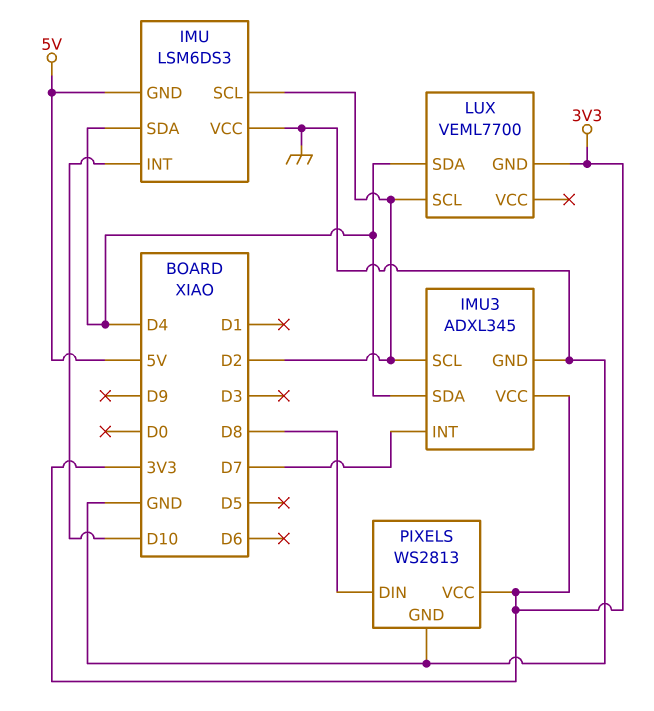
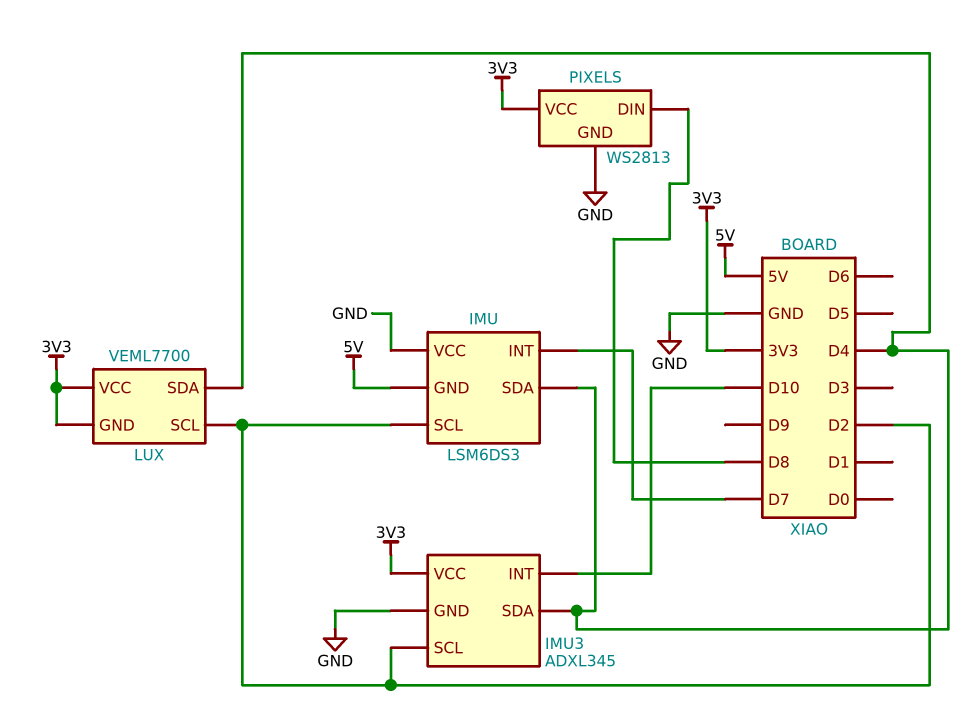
IMU pin INT: D10 -> D7
IMU3 pin INT: D7 -> D10
LUX pin VCC: none -> 3V3

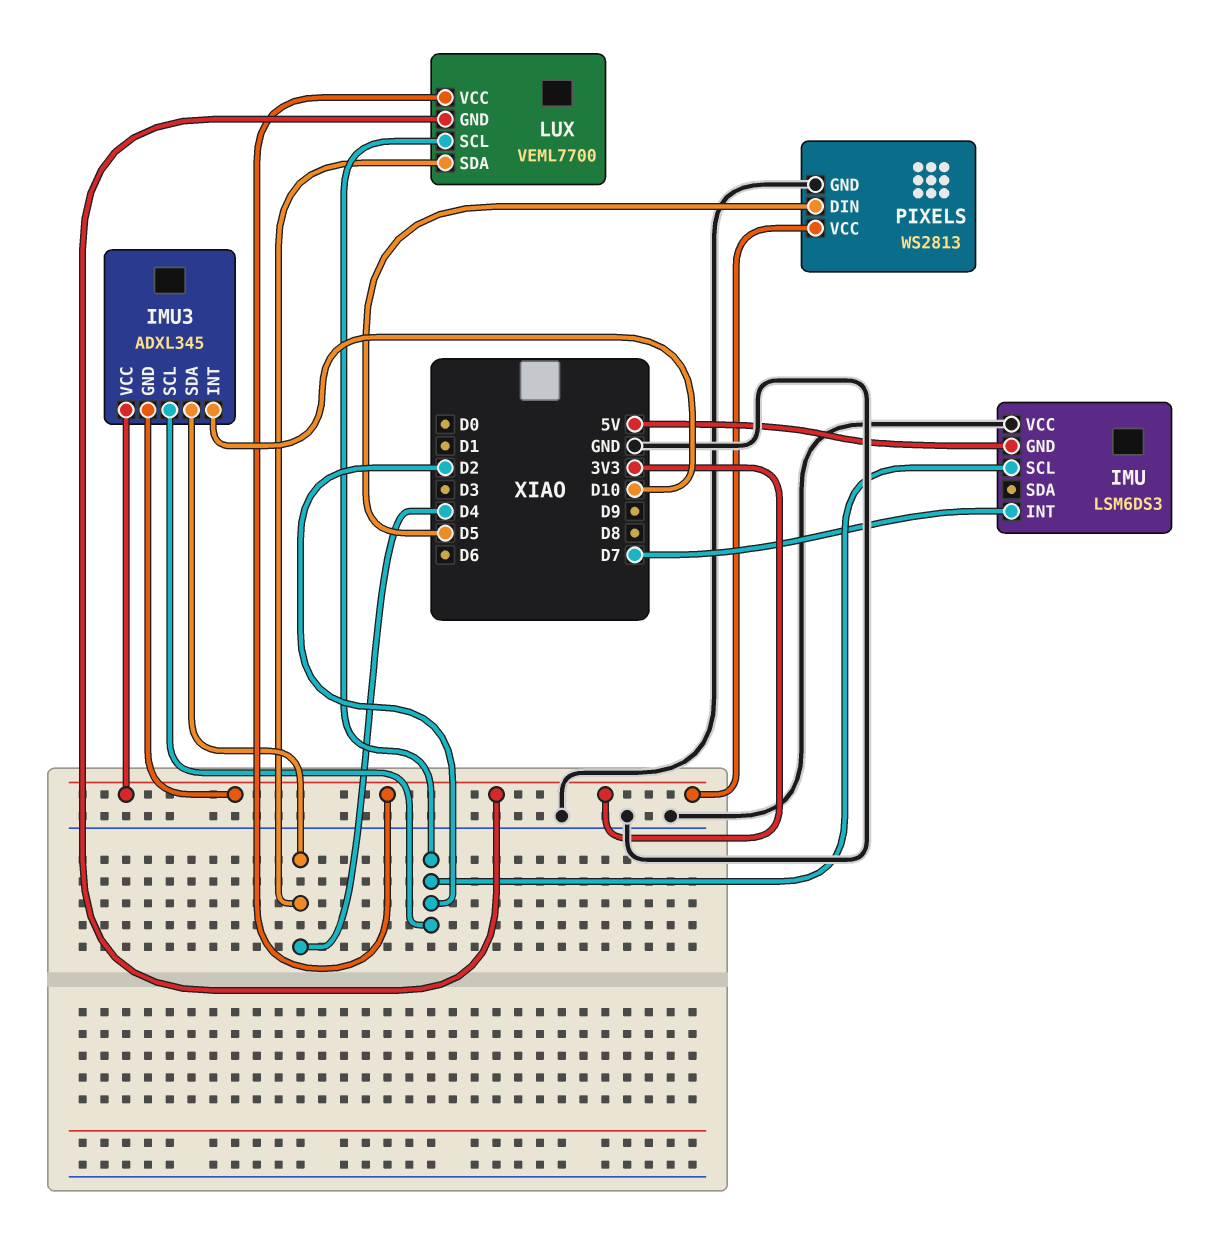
IMU pin SDA: D4 -> none
IMU3 pin GND: GND -> 3V3
PIXELS pin DIN: D8 -> D5

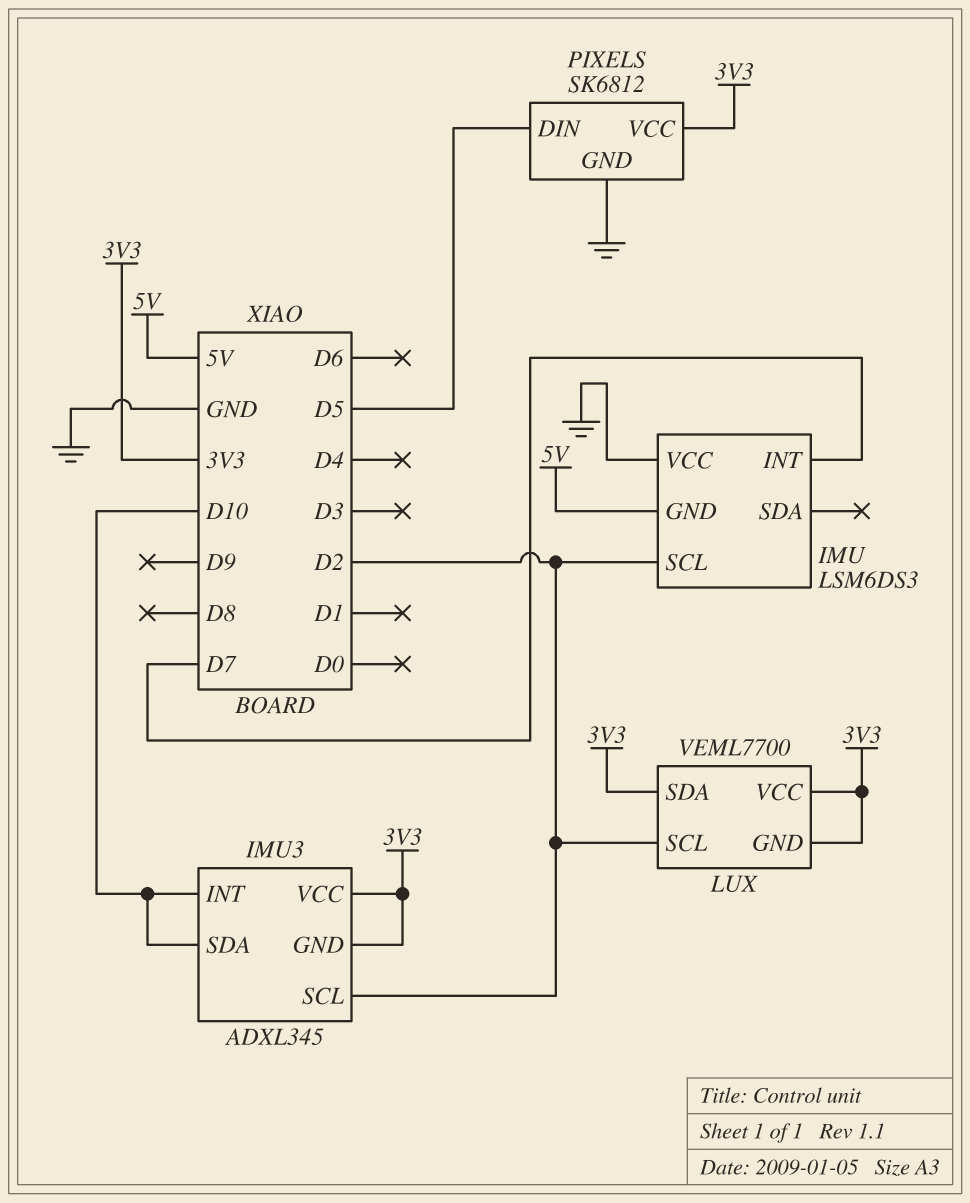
IMU3 pin SDA: D4 -> D10
LUX pin SDA: D4 -> 3V3
PIXELS: WS2813 -> SK6812

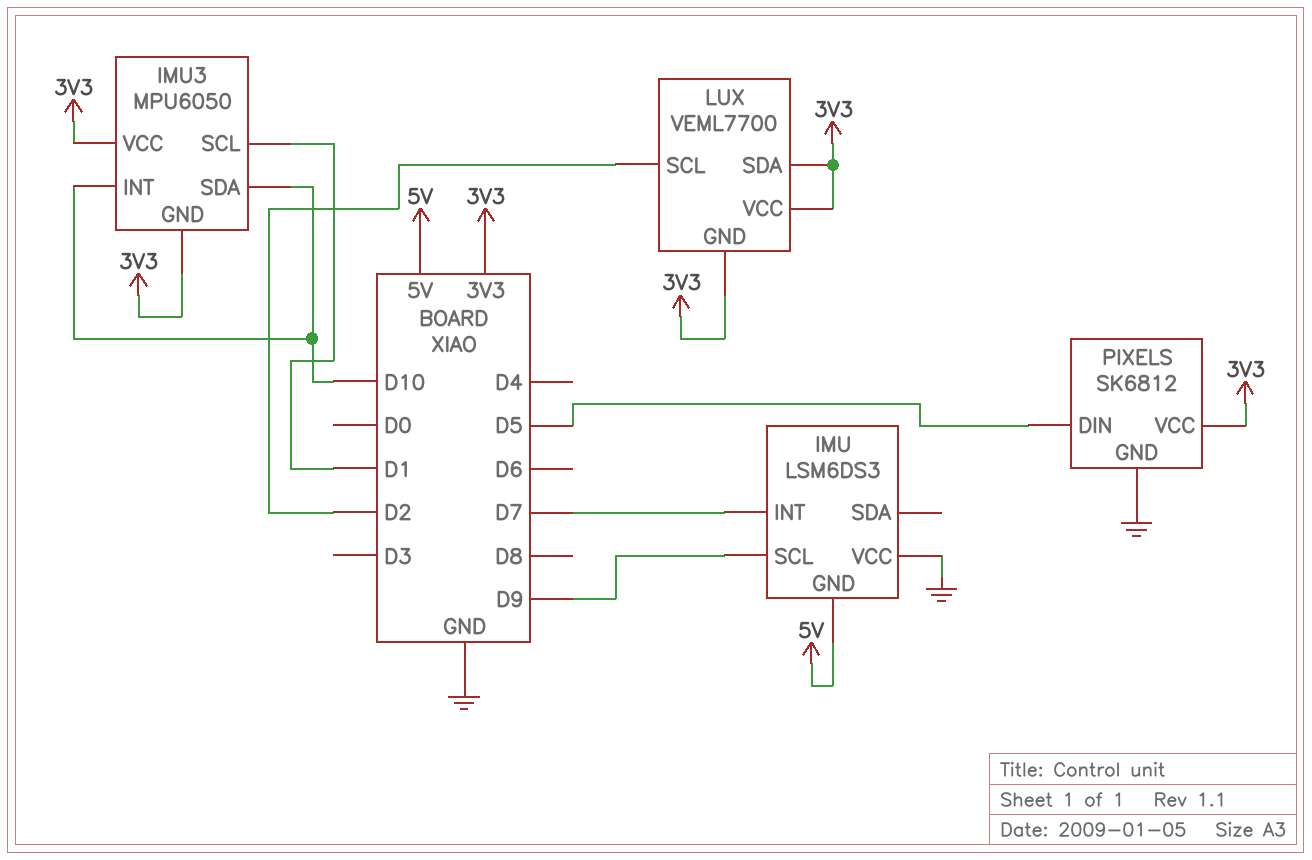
IMU pin SCL: D2 -> D9
IMU3: ADXL345 -> MPU6050
IMU3 pin SCL: D2 -> D1

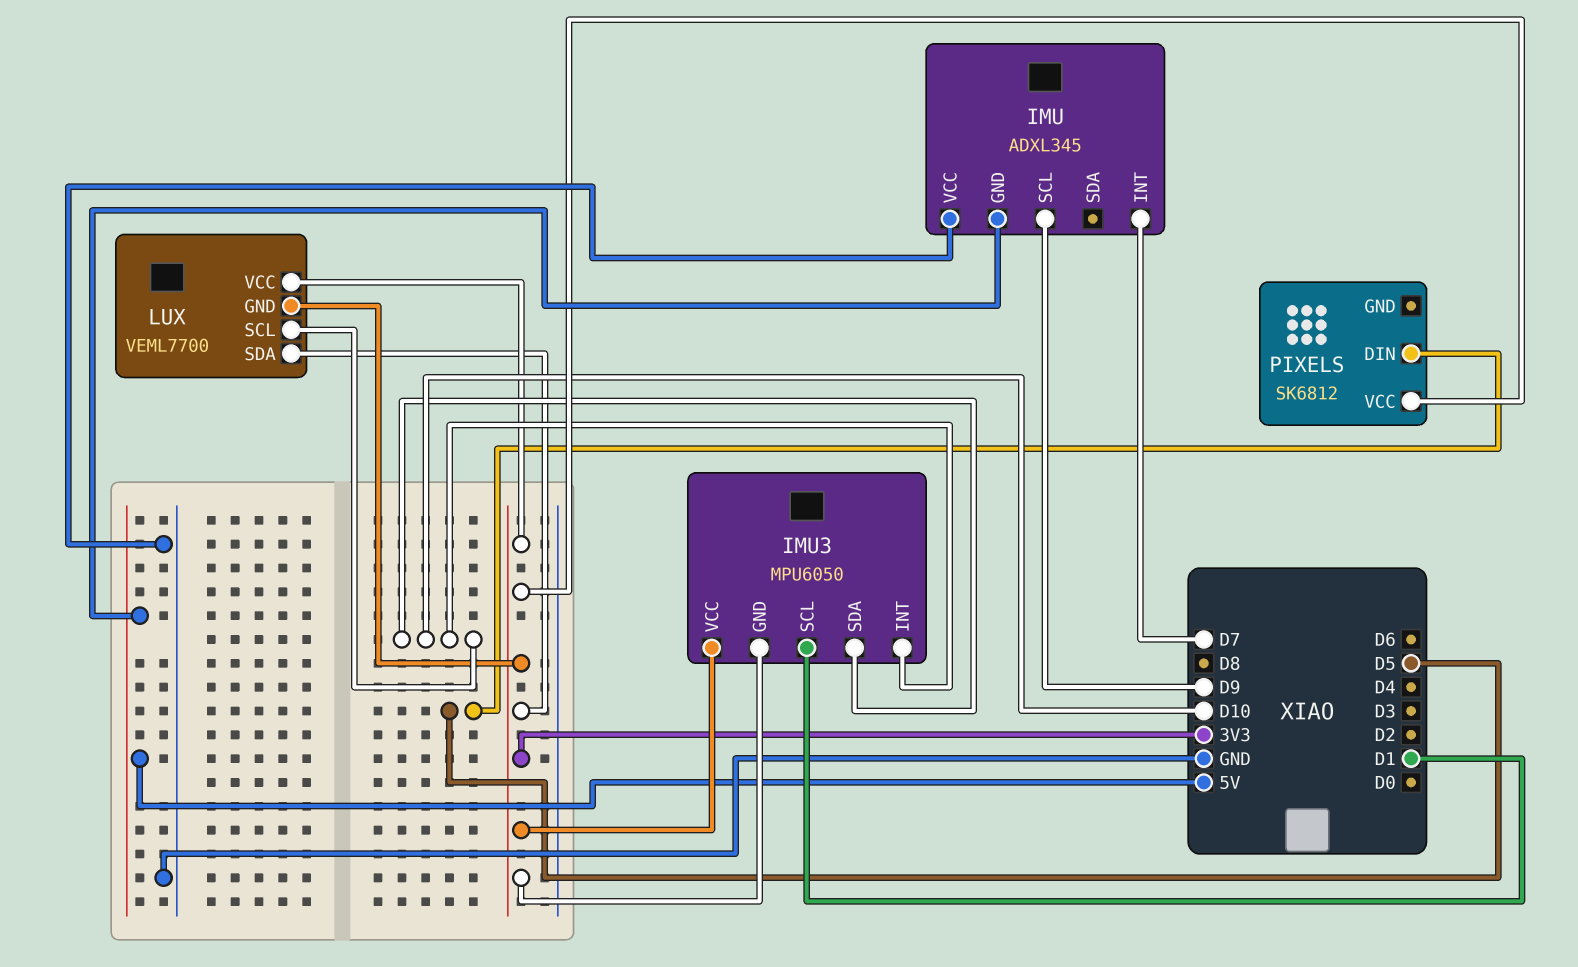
IMU: LSM6DS3 -> ADXL345
LUX pin SCL: D2 -> D10
PIXELS pin GND: GND -> none

